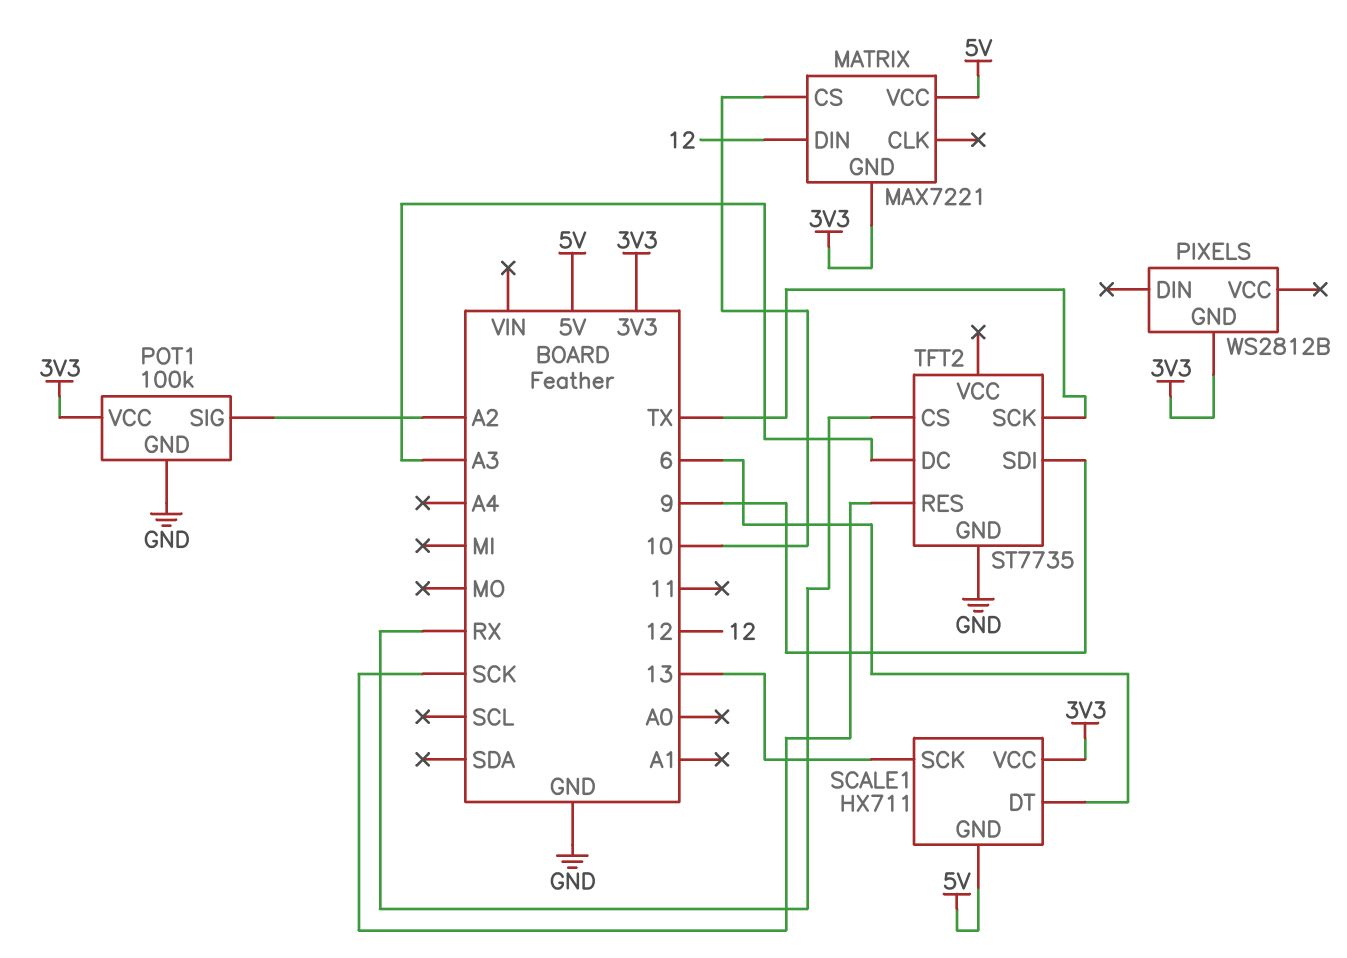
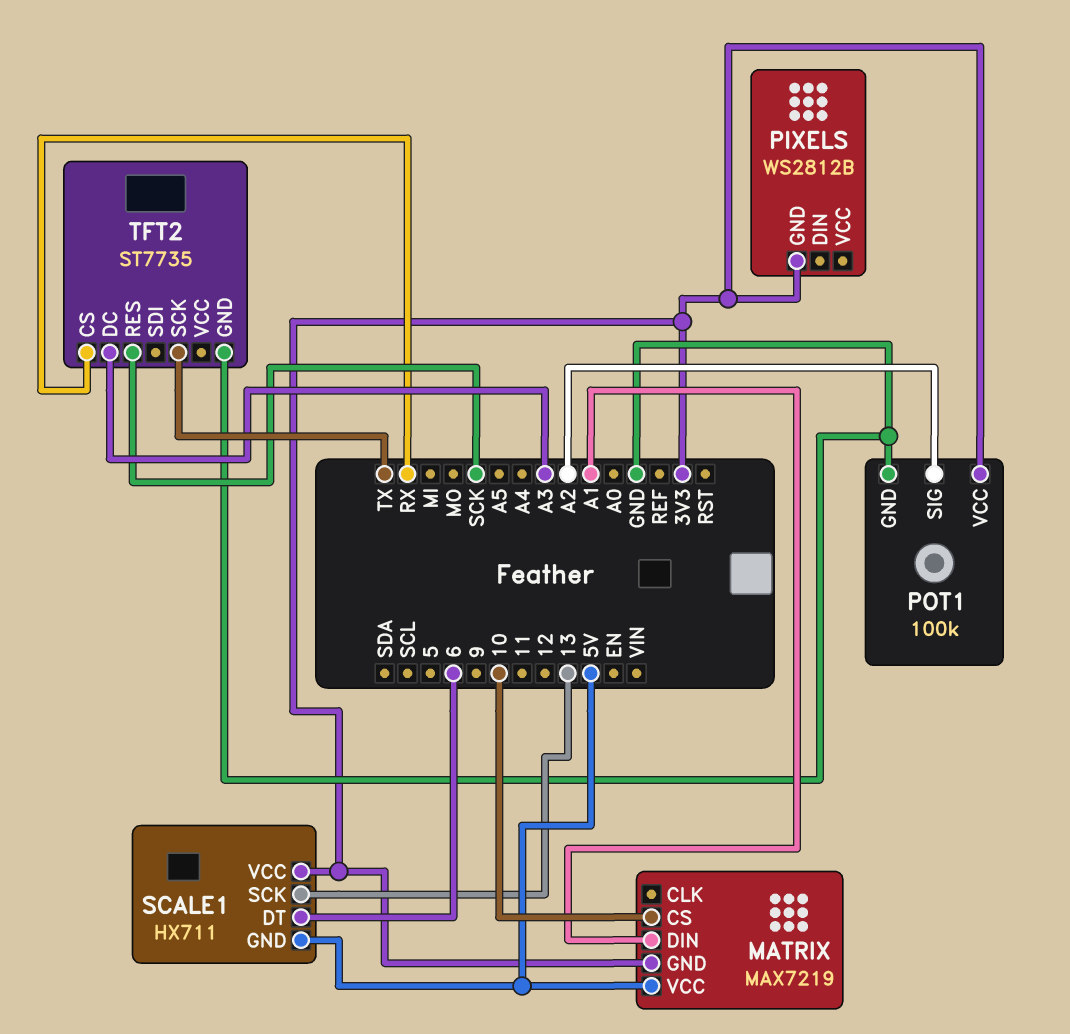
MATRIX: MAX7221 -> MAX7219
MATRIX pin DIN: 12 -> A1
TFT2 pin SDI: 9 -> none

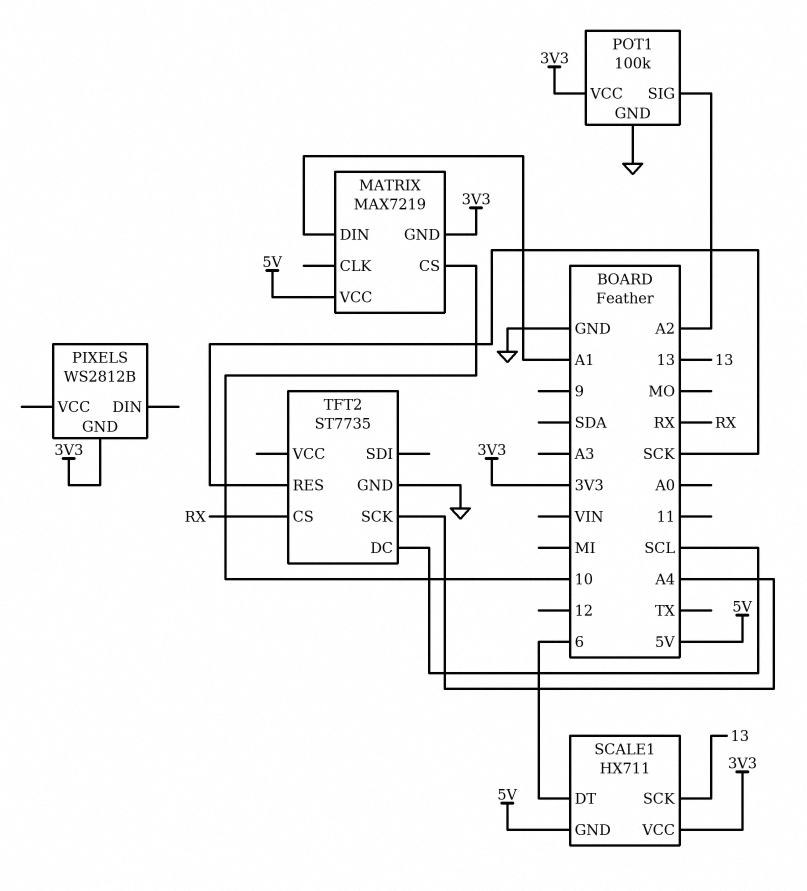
TFT2 pin DC: A3 -> SCL
TFT2 pin SCK: TX -> A4

